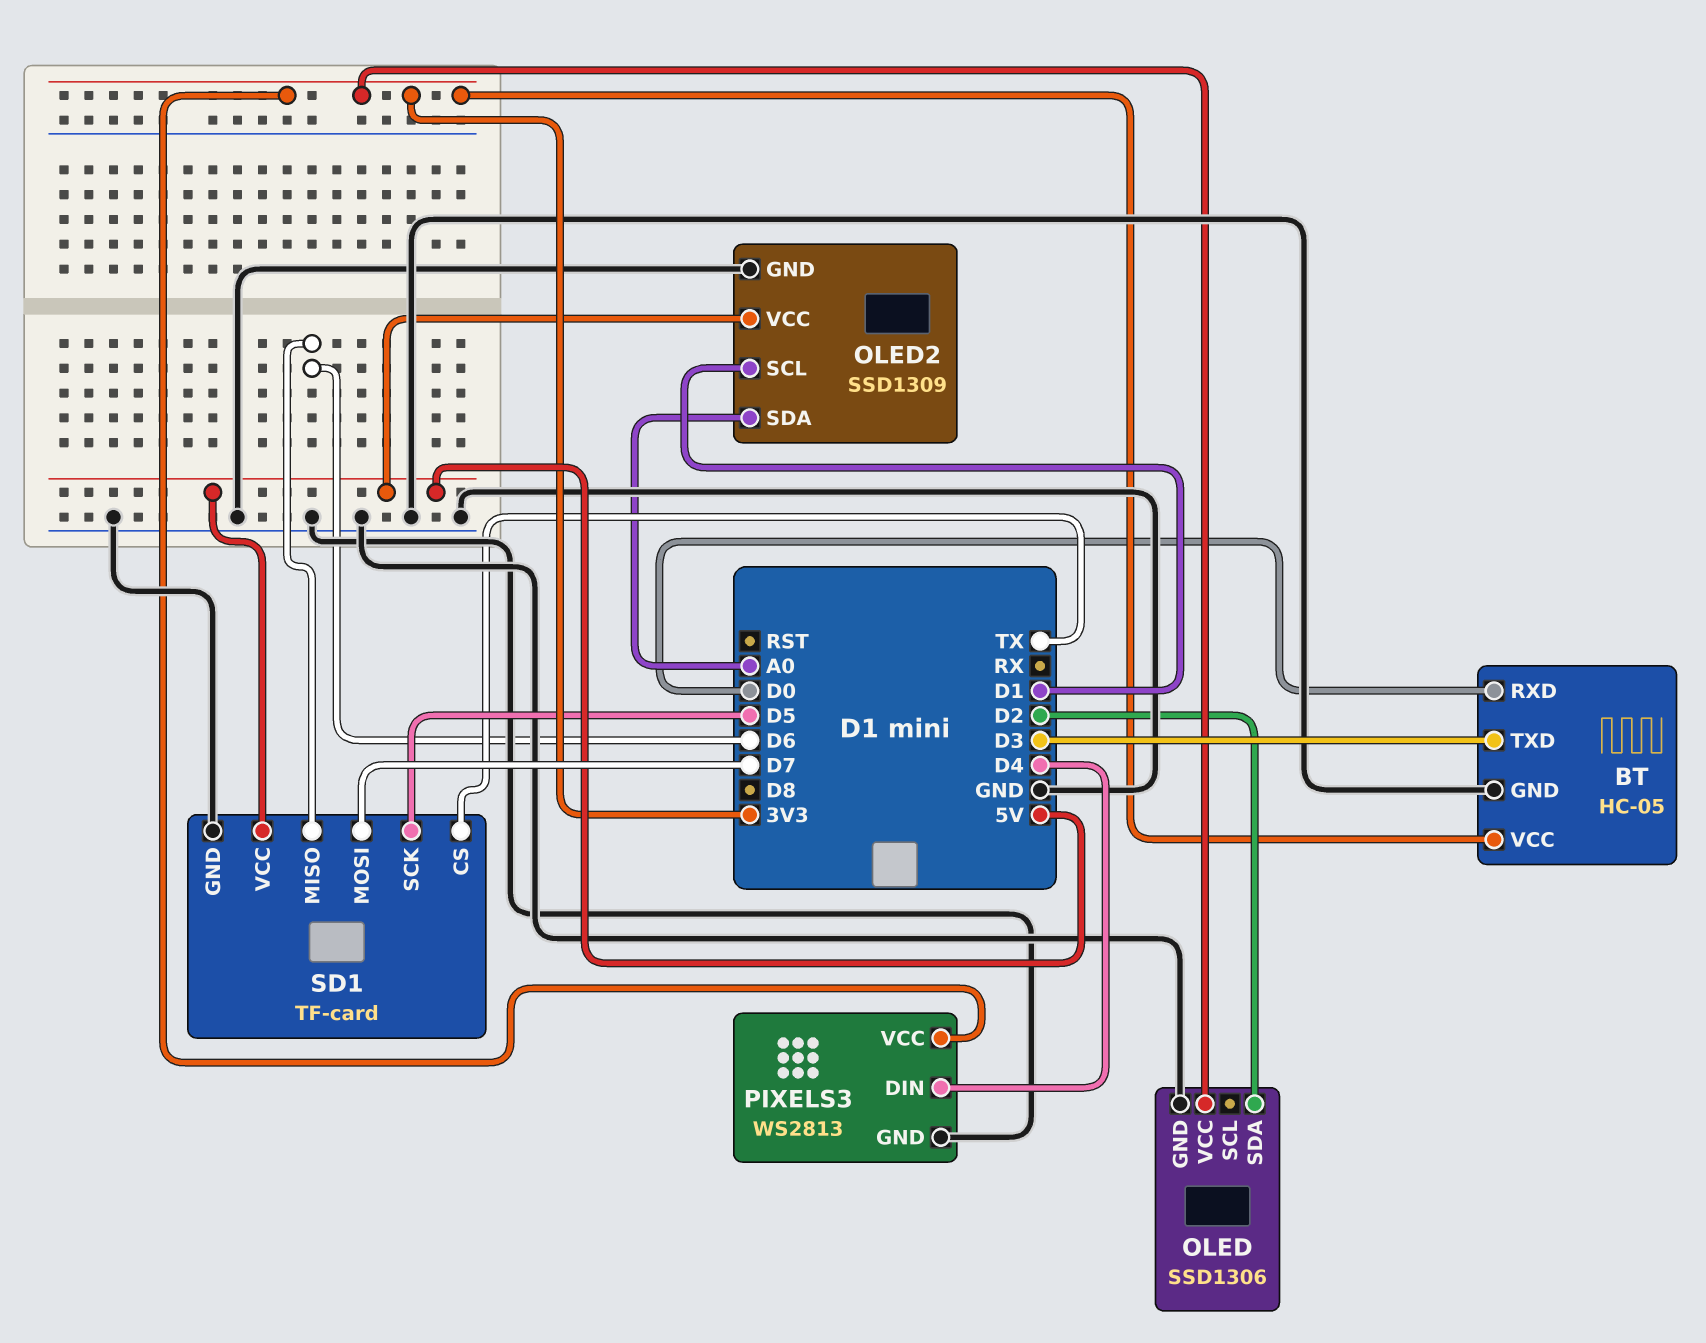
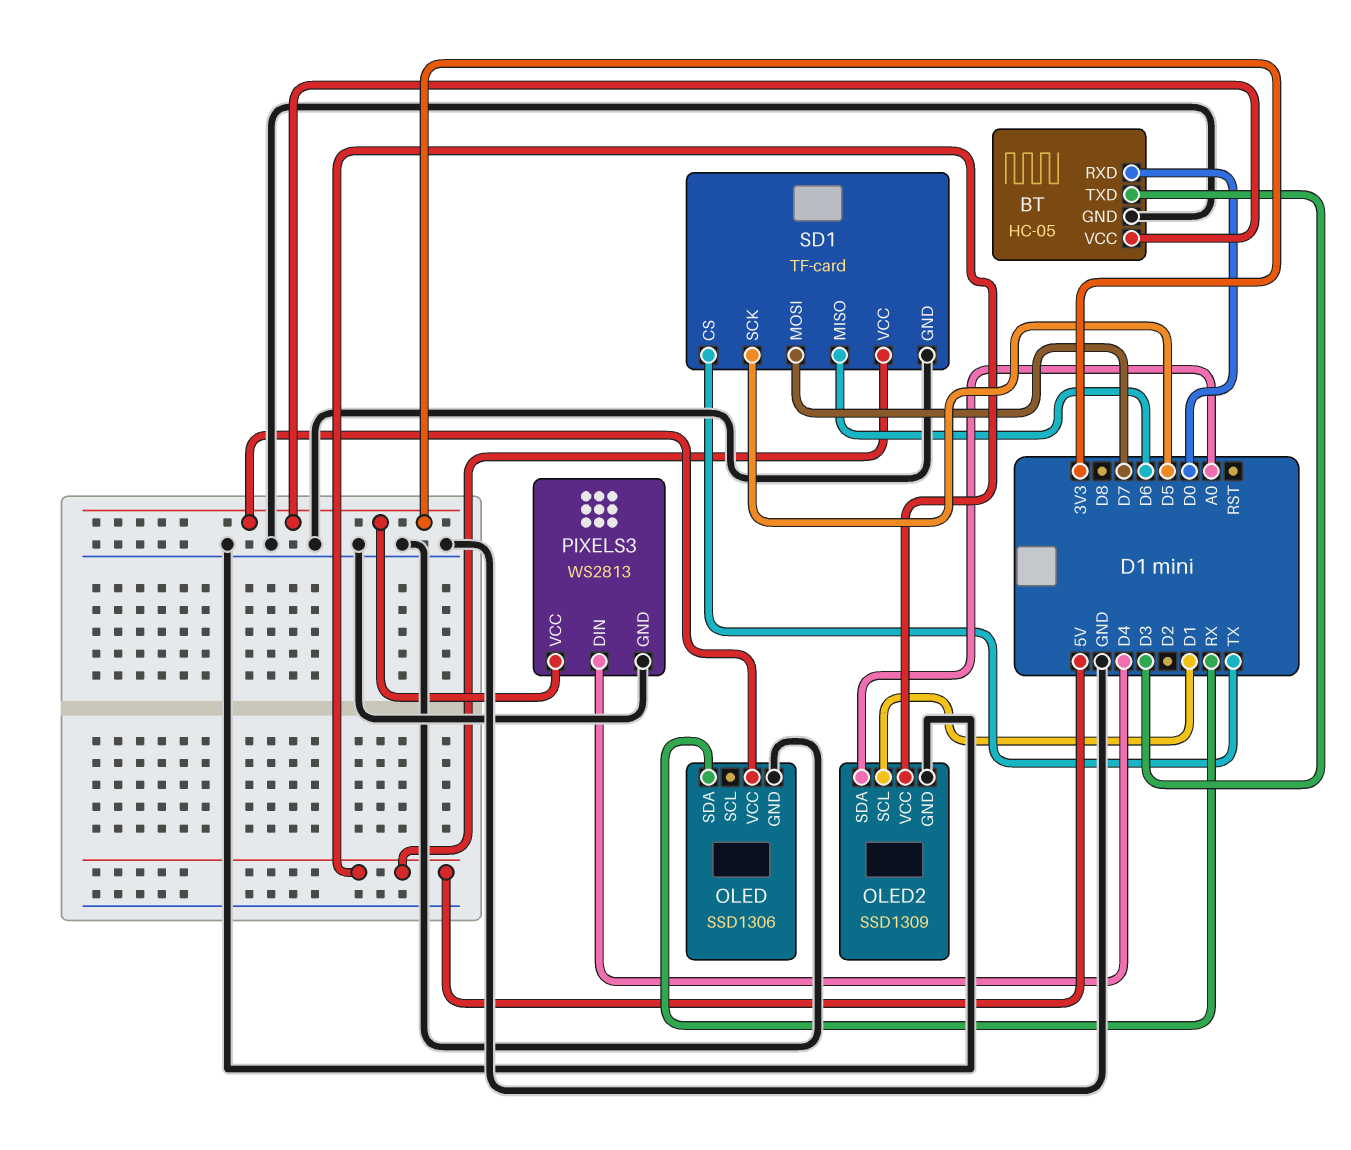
OLED pin SDA: D2 -> RX

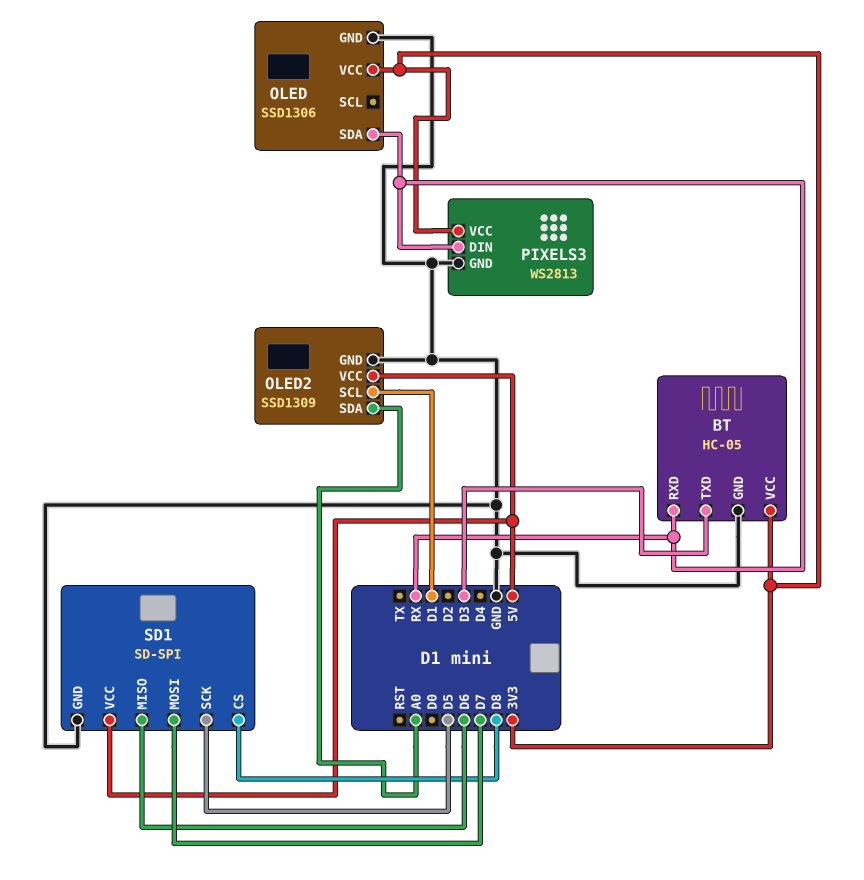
BT pin RXD: D0 -> RX
PIXELS3 pin DIN: D4 -> RX
SD1: TF-card -> SD-SPI
SD1 pin CS: TX -> D8

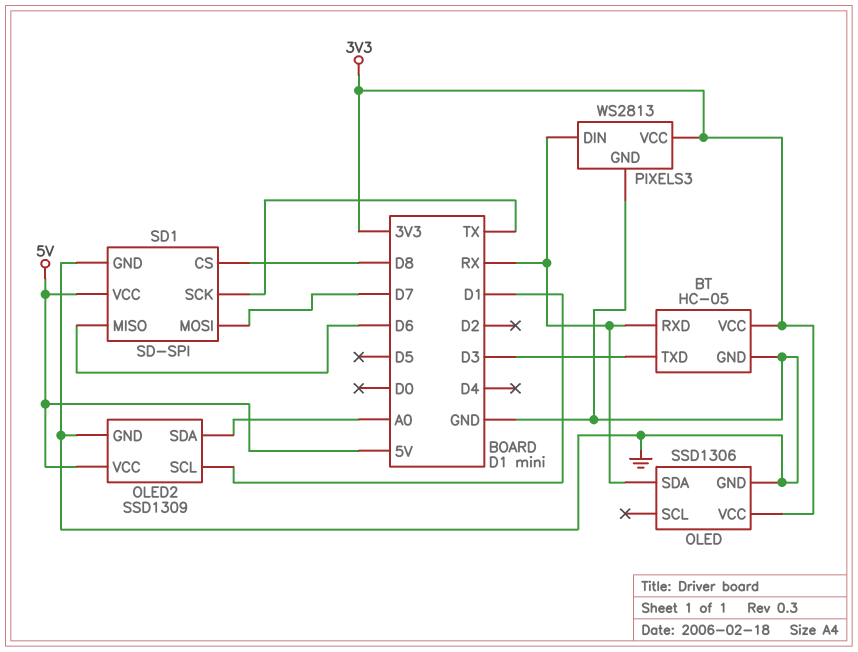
SD1 pin SCK: D5 -> TX

